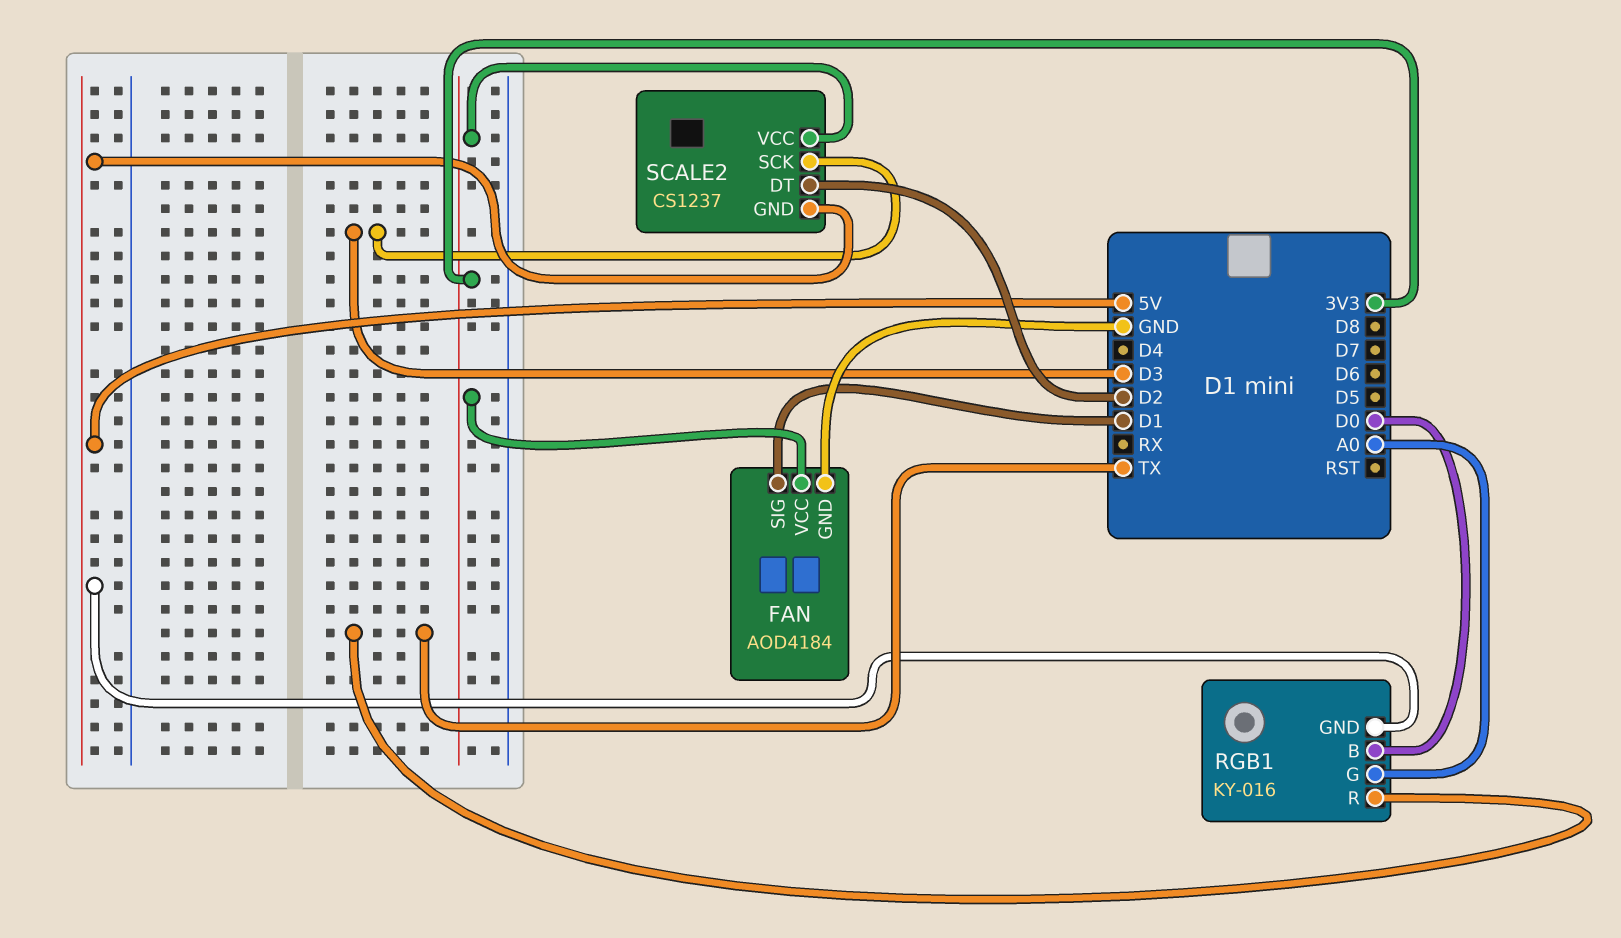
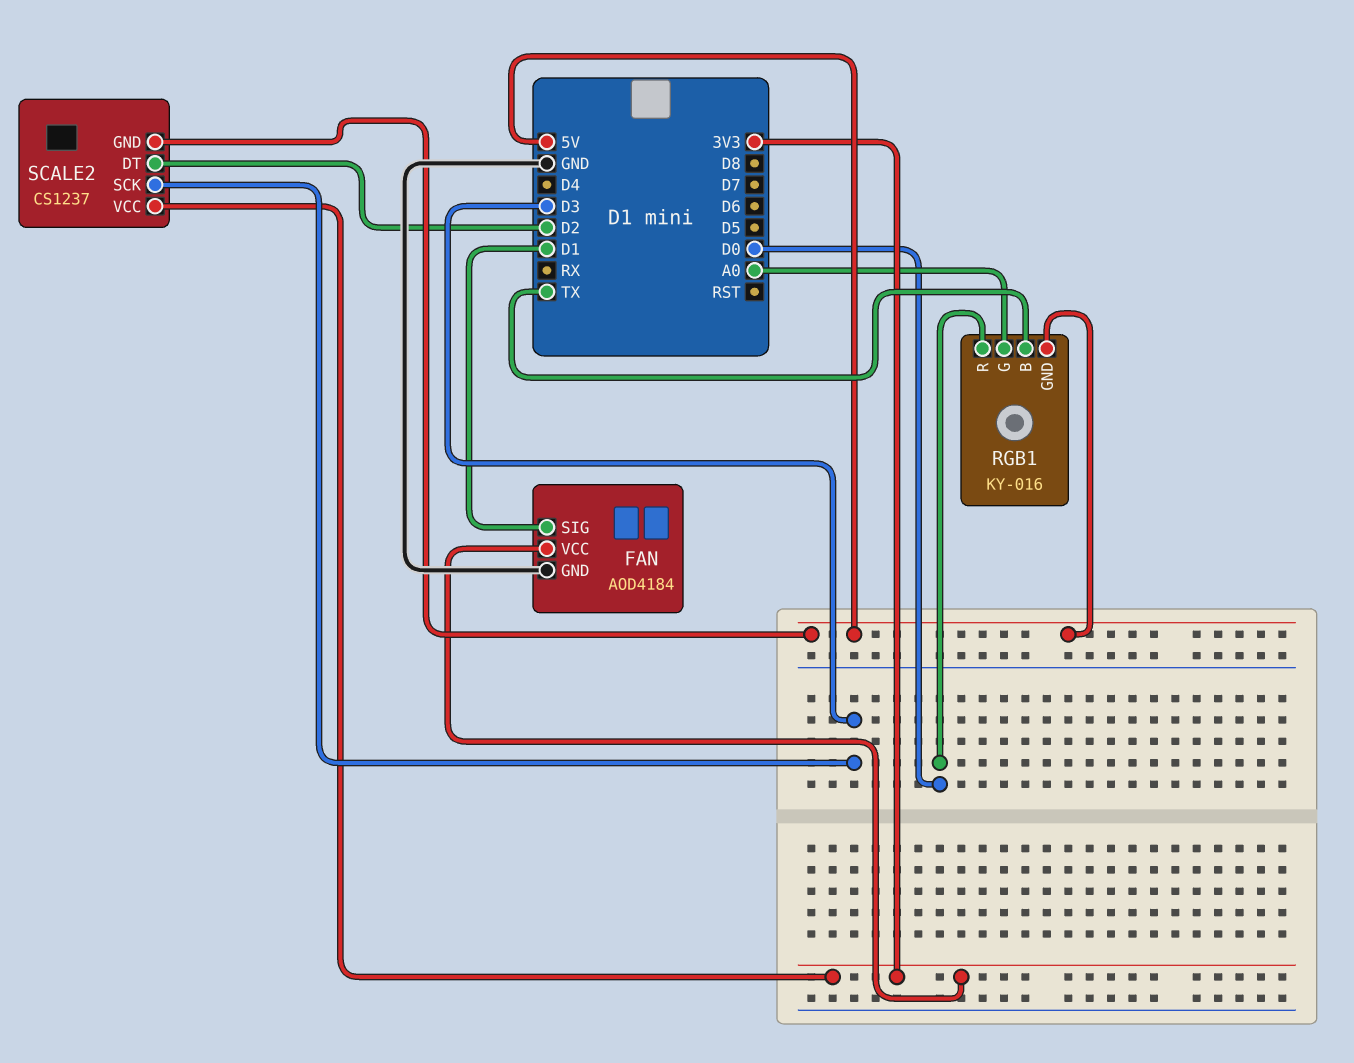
RGB1 pin B: D0 -> TX
RGB1 pin R: TX -> D0

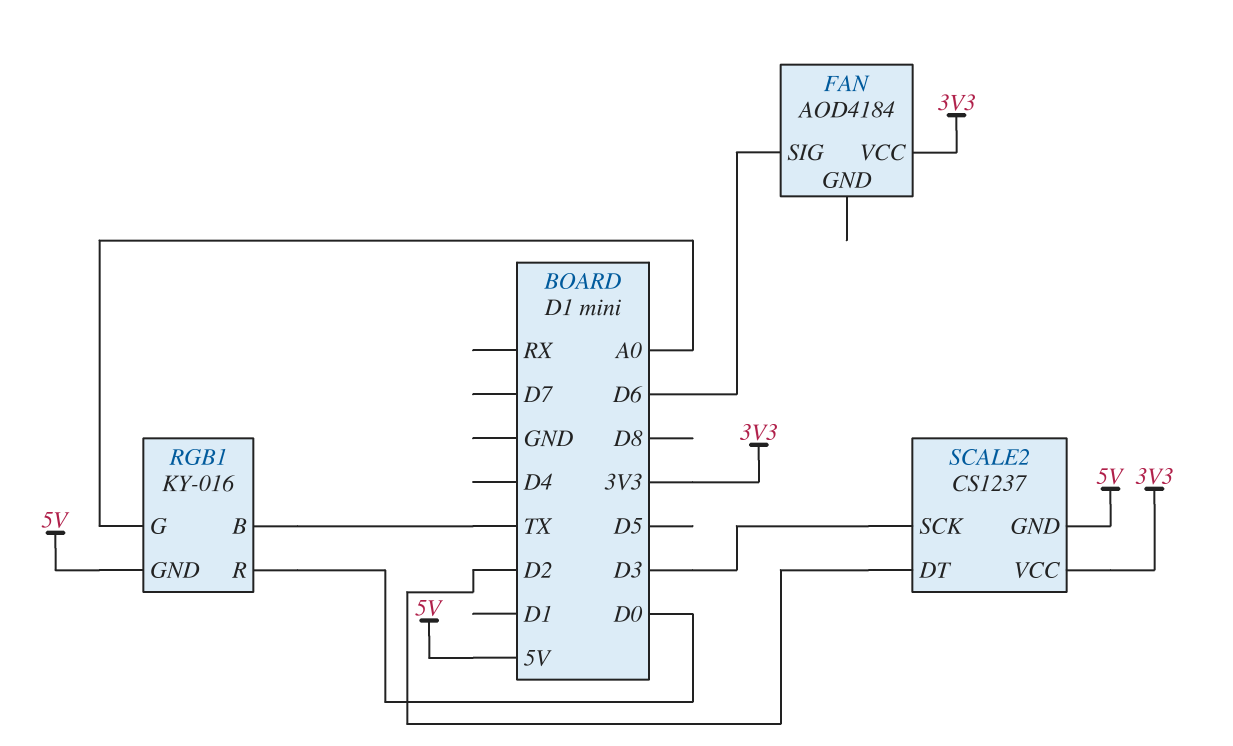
FAN pin GND: GND -> none
FAN pin SIG: D1 -> D6

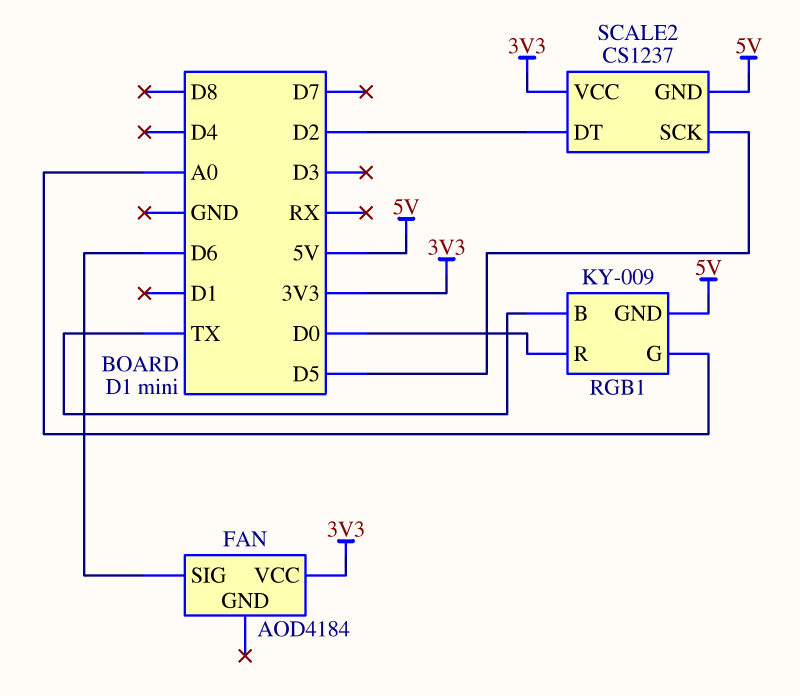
RGB1: KY-016 -> KY-009
SCALE2 pin SCK: D3 -> D5

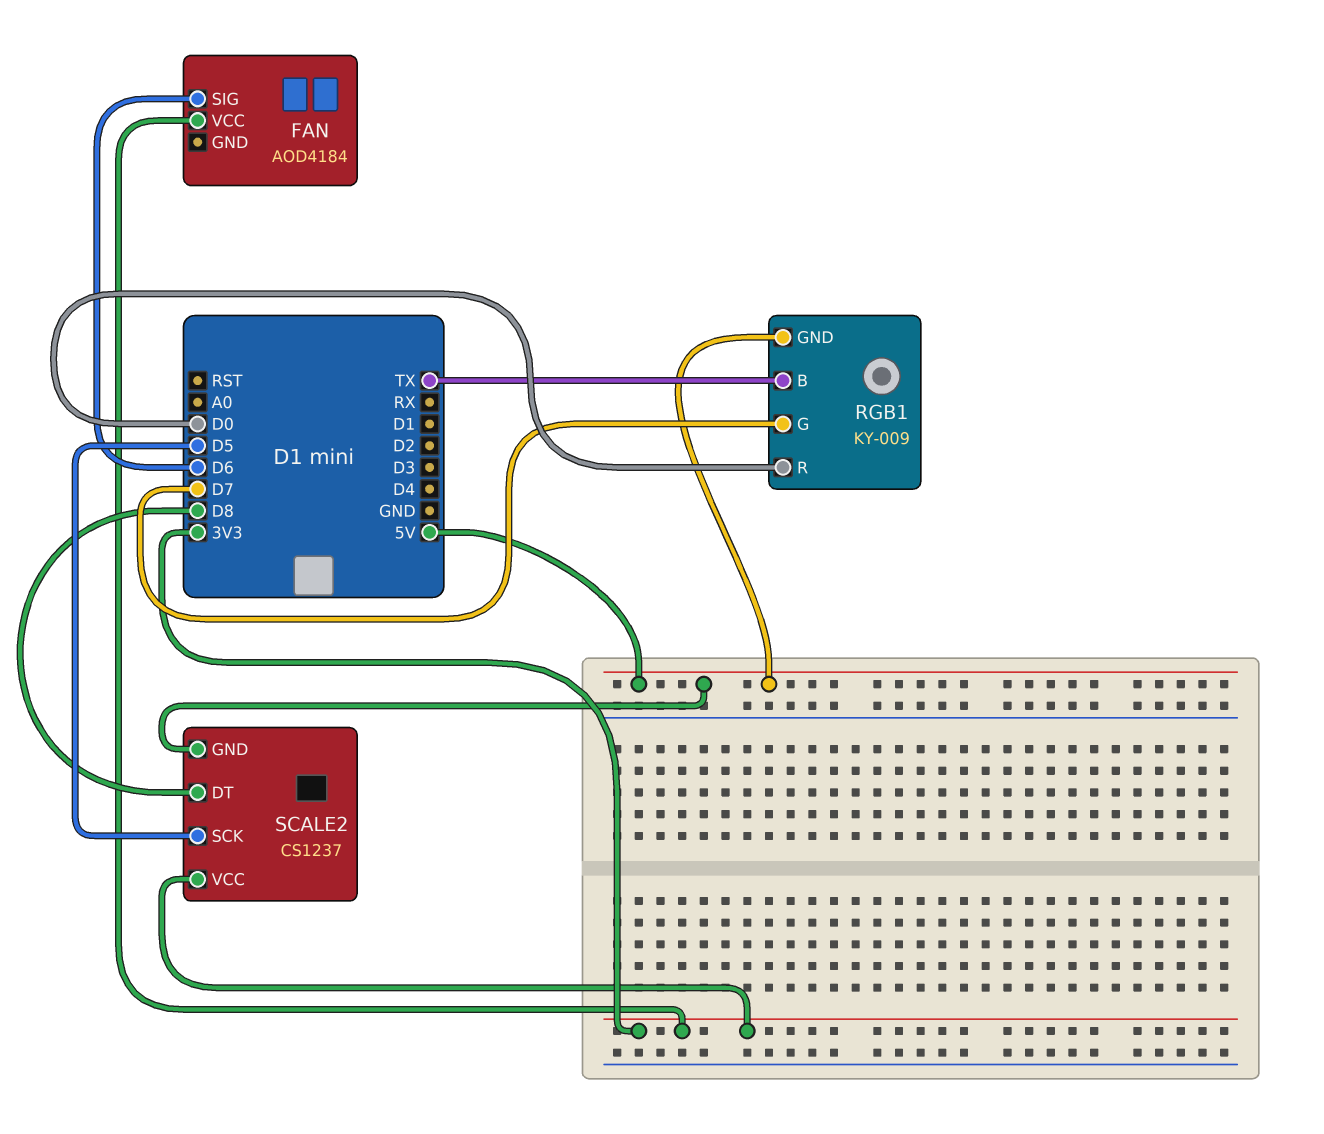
RGB1 pin G: A0 -> D7
SCALE2 pin DT: D2 -> D8

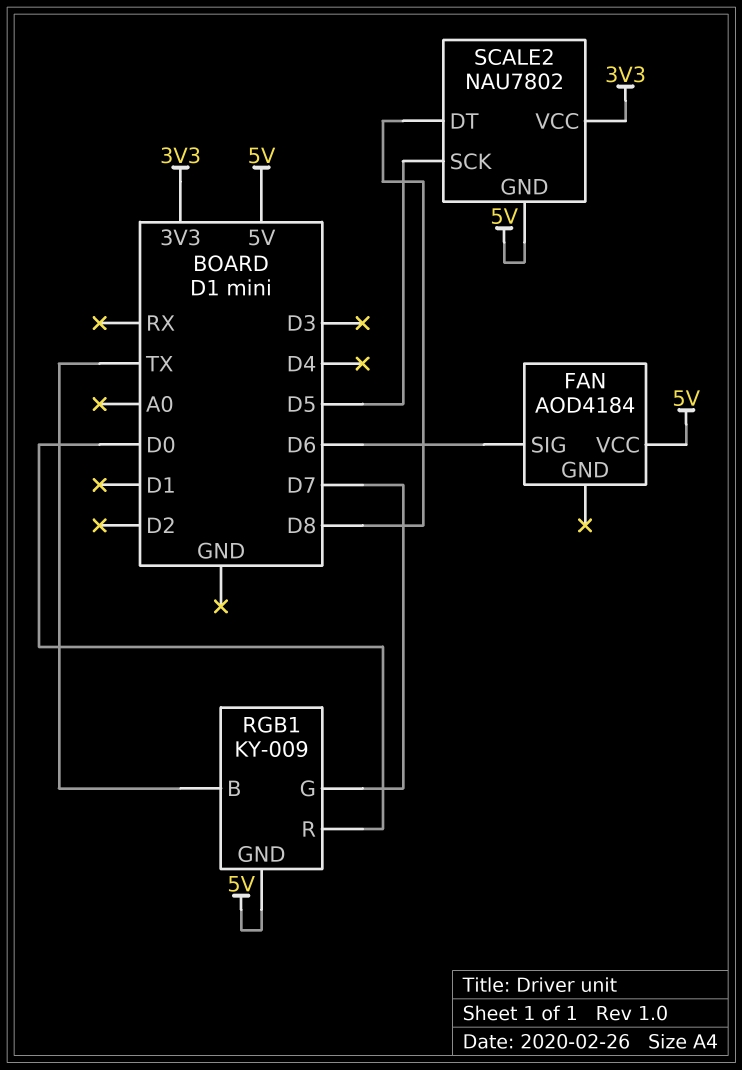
FAN pin VCC: 3V3 -> 5V
SCALE2: CS1237 -> NAU7802

